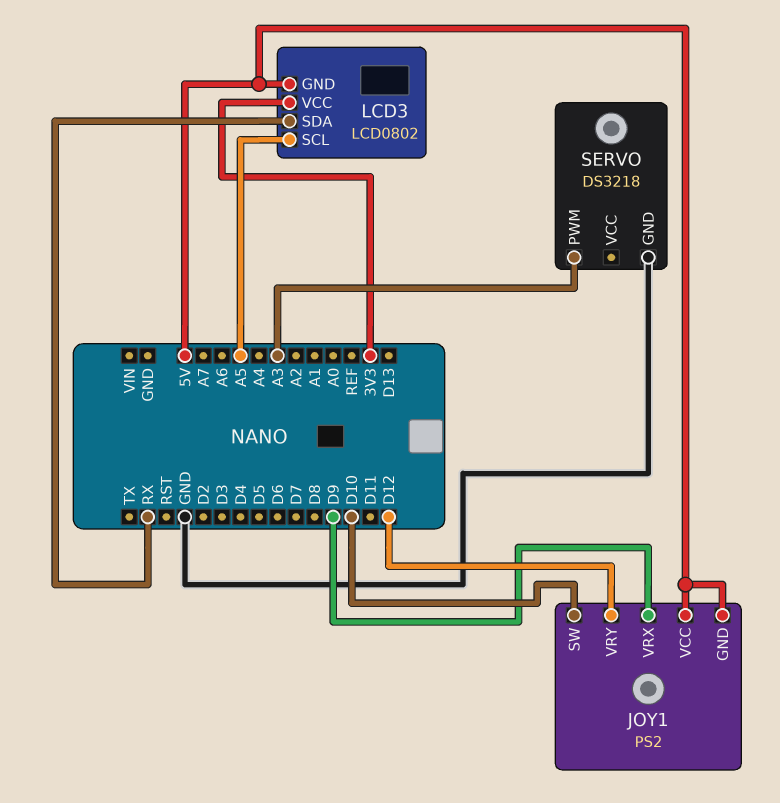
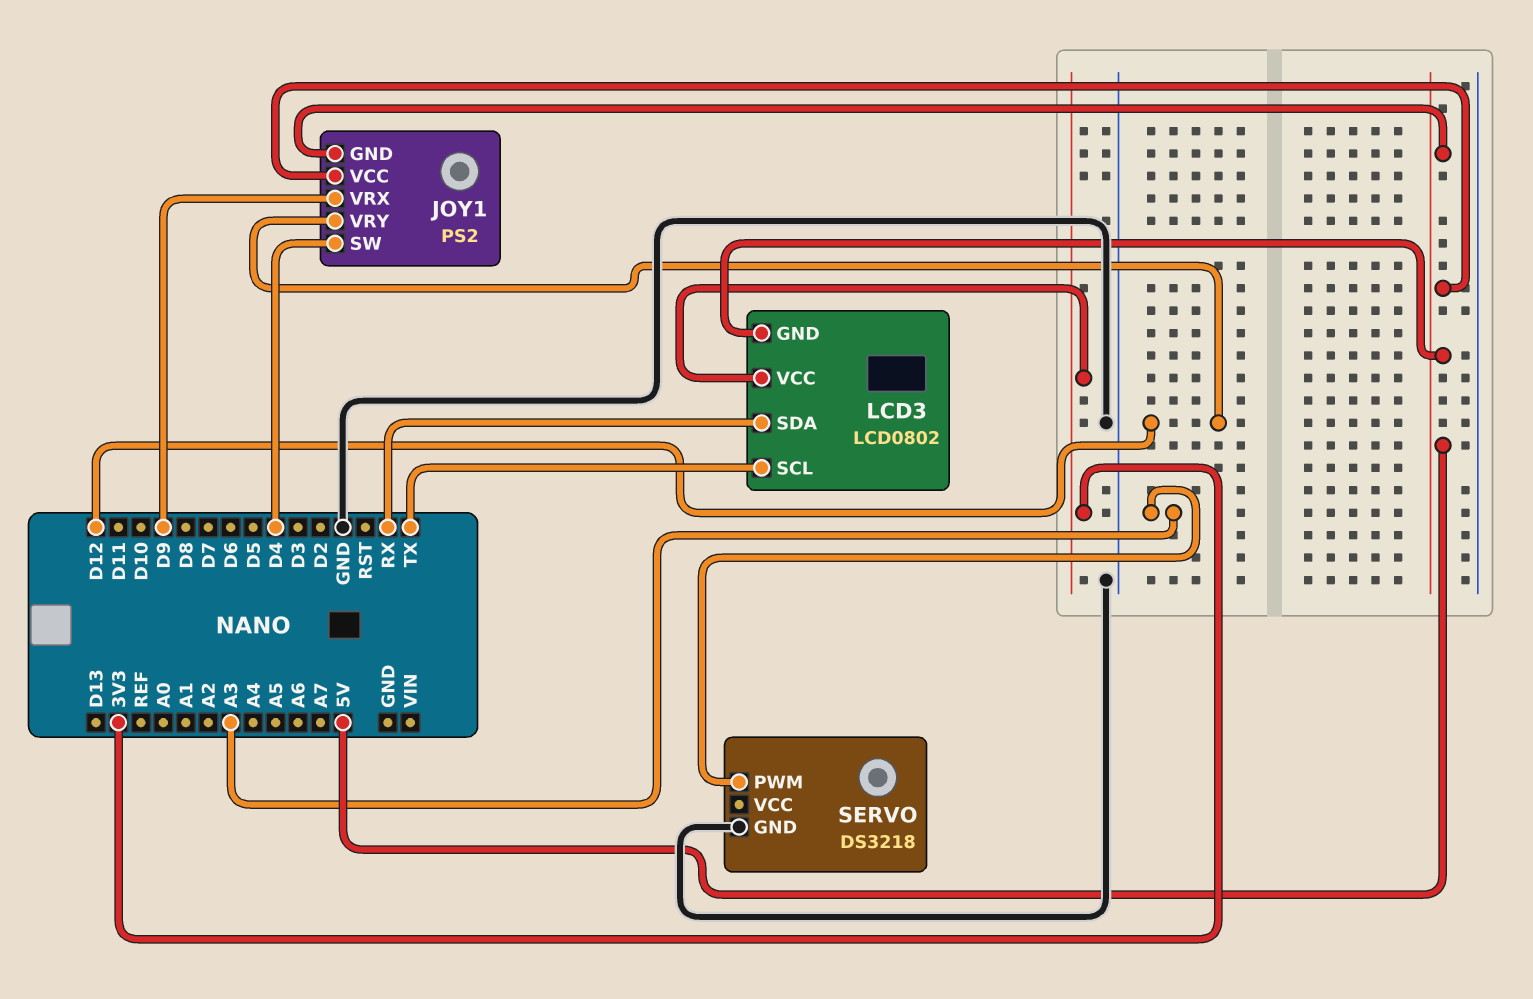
JOY1 pin SW: D10 -> D4
LCD3 pin SCL: A5 -> TX

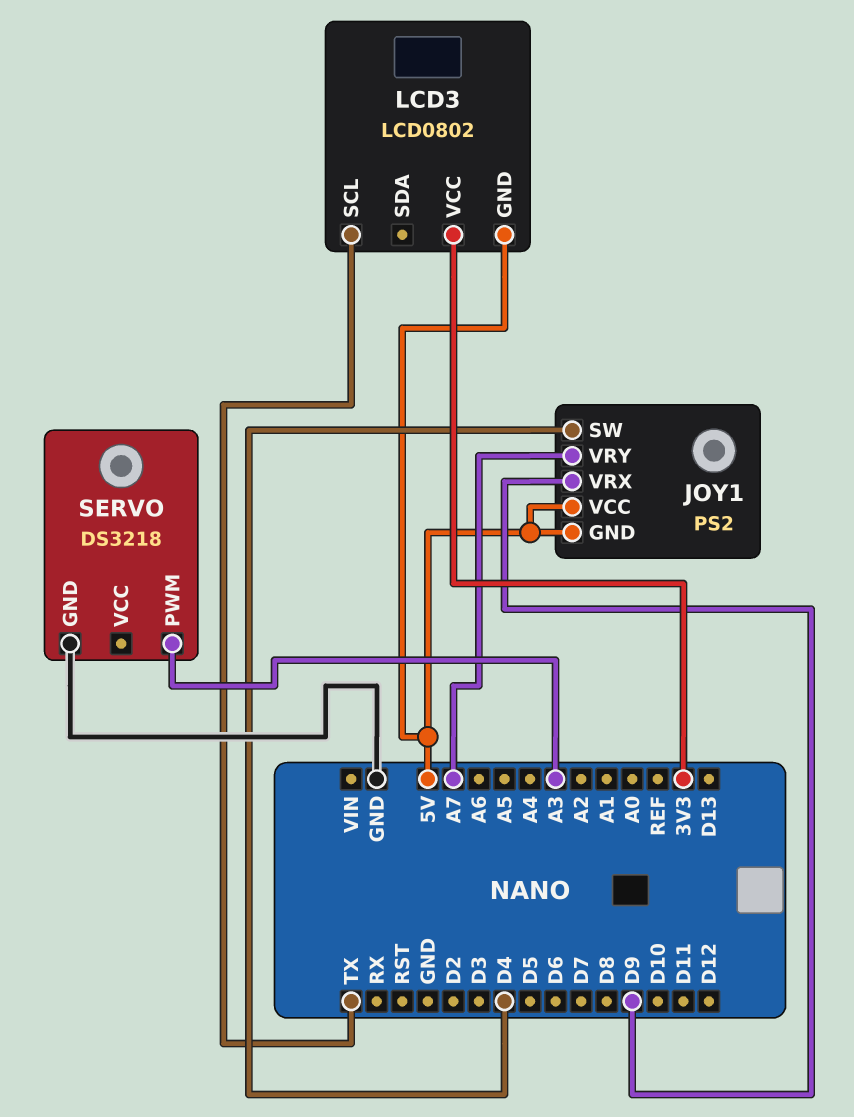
JOY1 pin VRY: D12 -> A7
LCD3 pin SDA: RX -> none

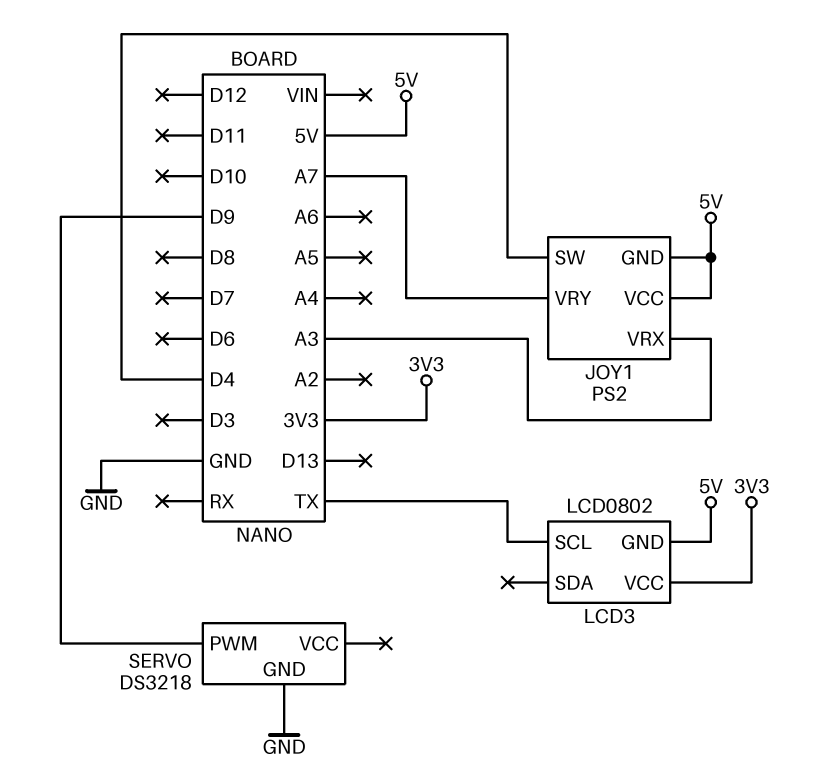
JOY1 pin VRX: D9 -> A3
SERVO pin PWM: A3 -> D9

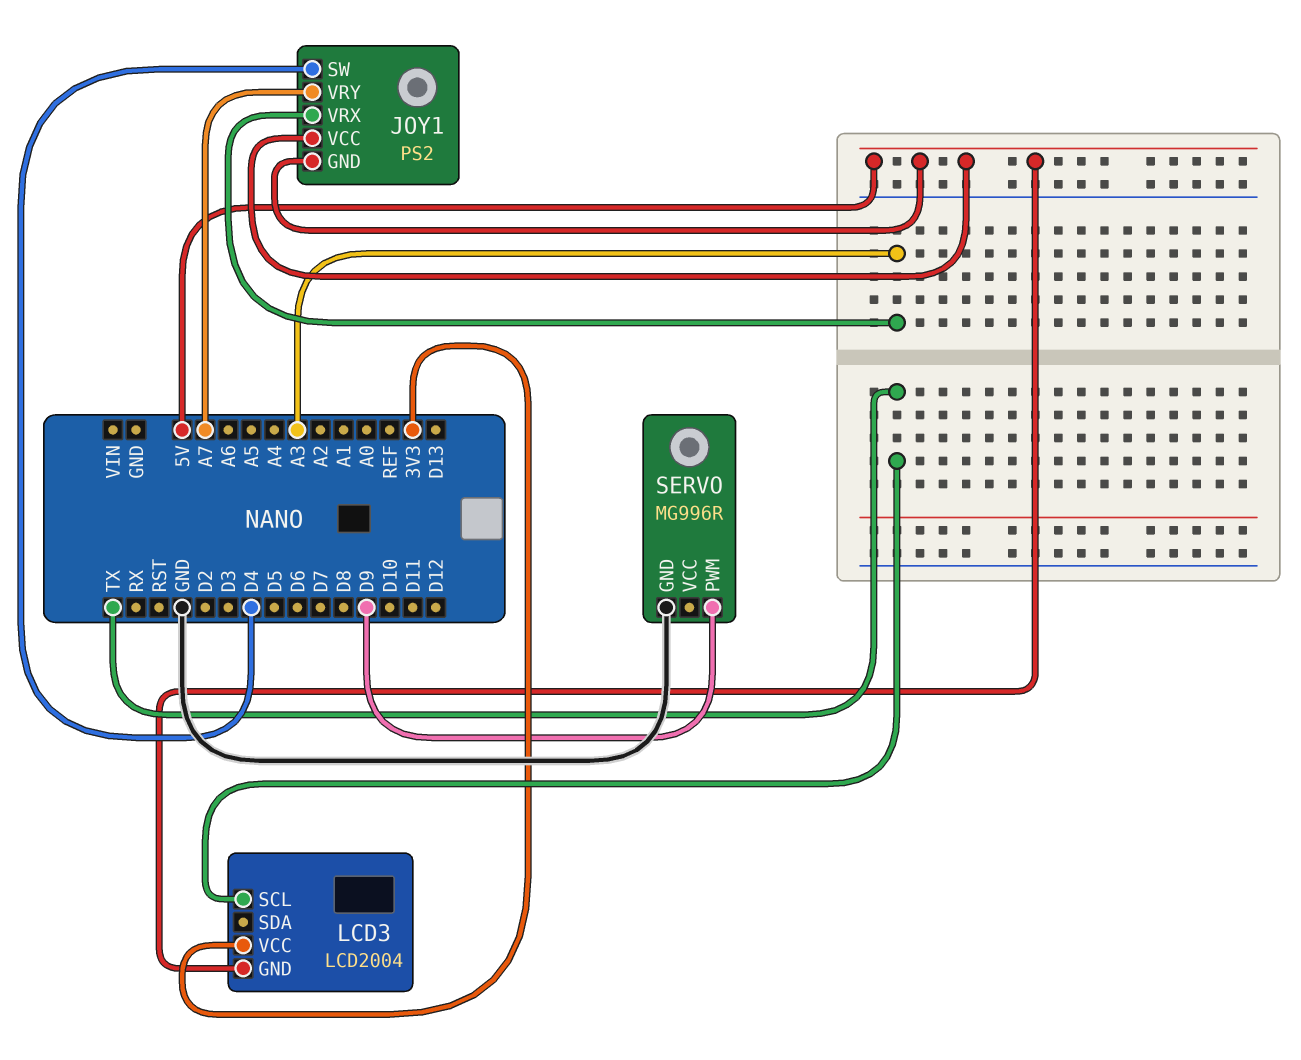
LCD3: LCD0802 -> LCD2004
SERVO: DS3218 -> MG996R

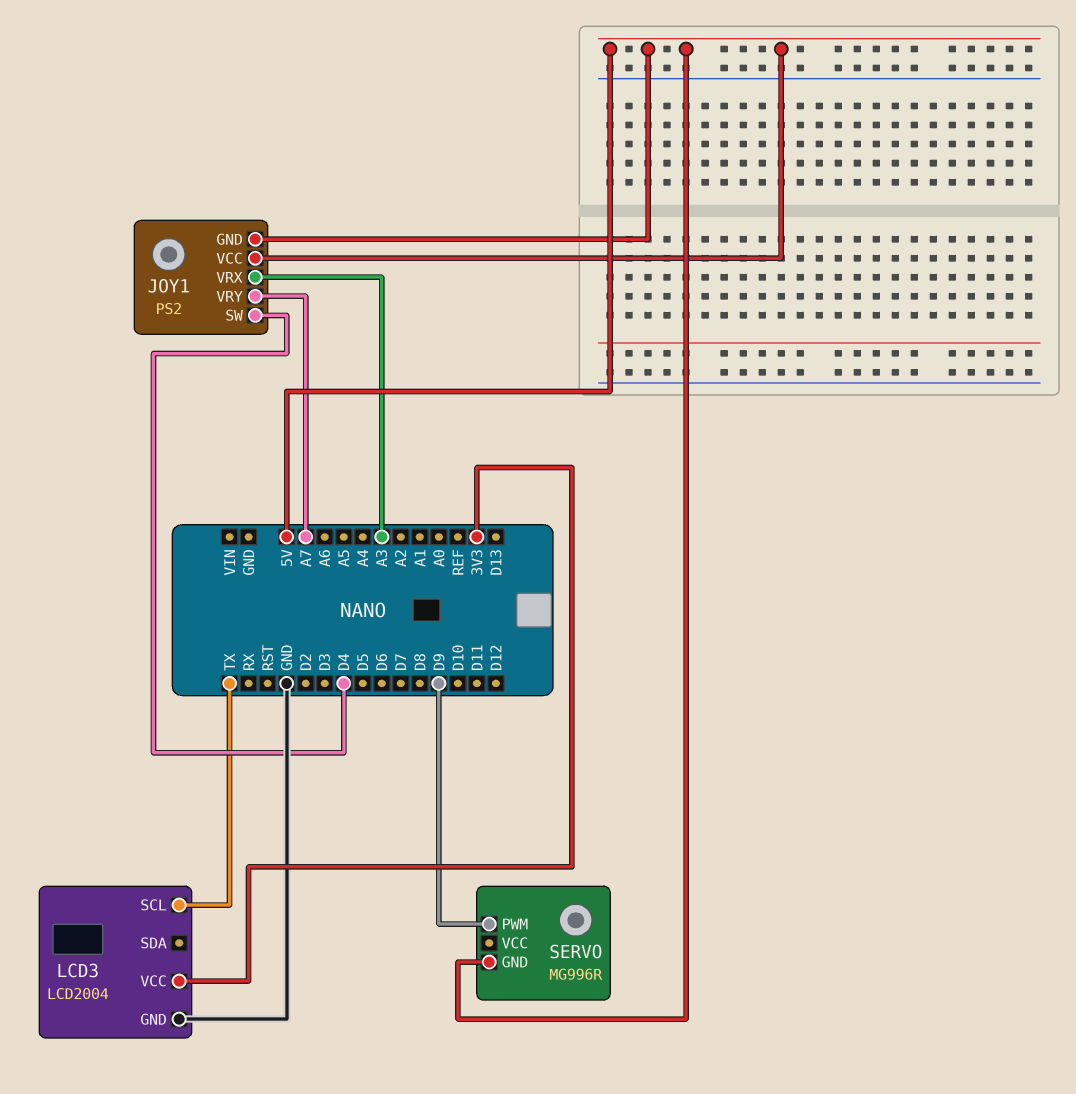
LCD3 pin GND: 5V -> GND
SERVO pin GND: GND -> 5V

